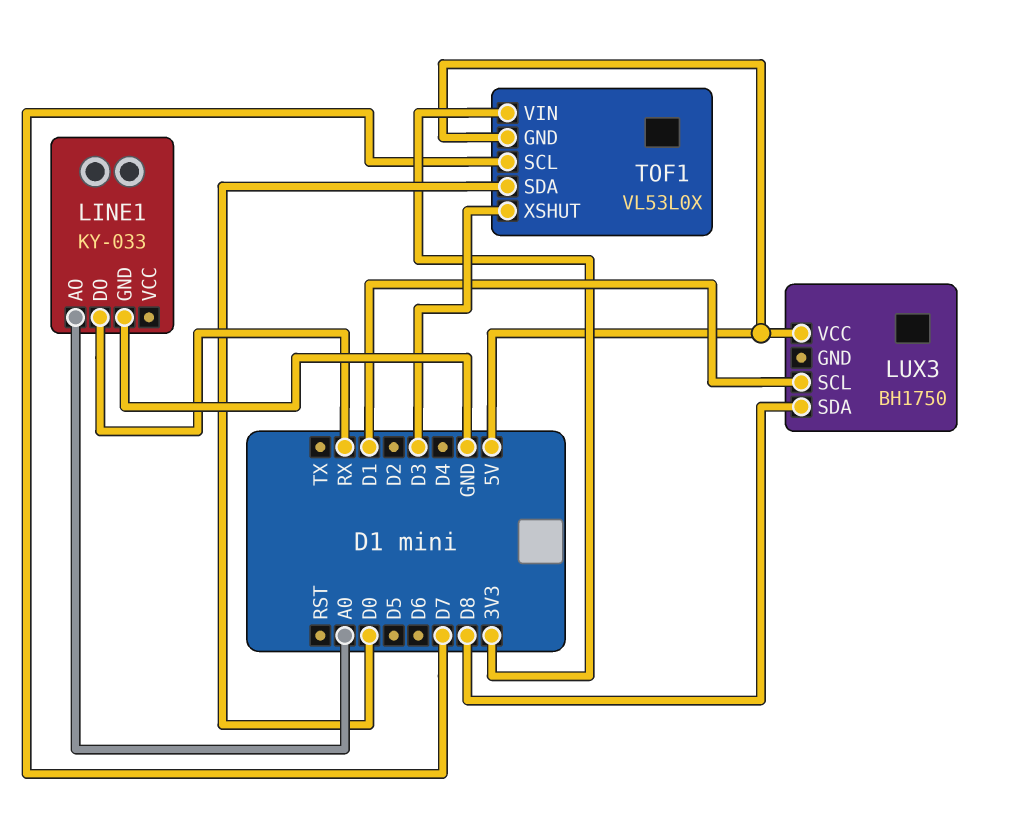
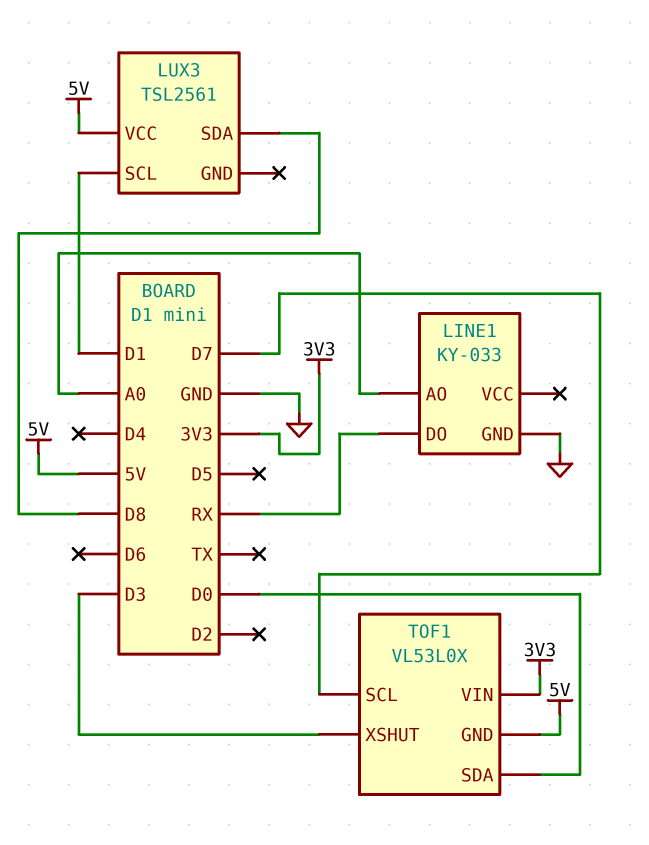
LUX3: BH1750 -> TSL2561

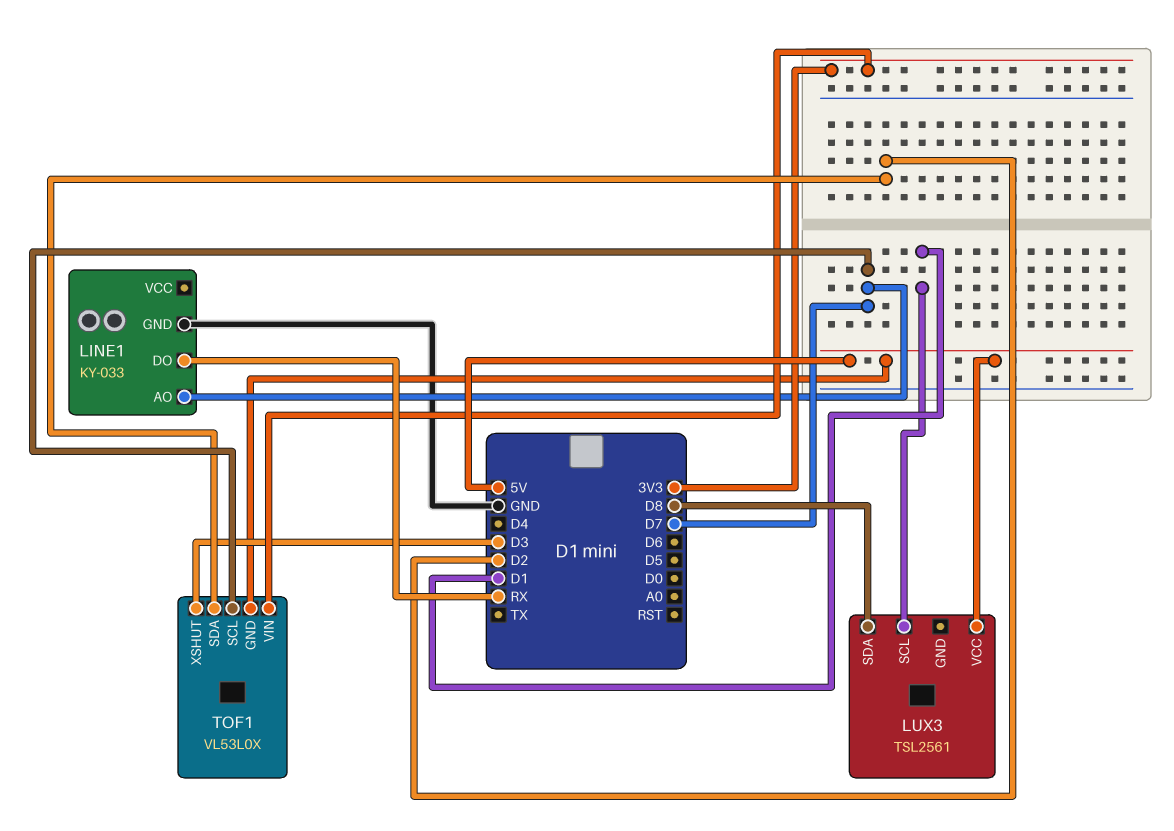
LINE1 pin AO: A0 -> D7
TOF1 pin SDA: D0 -> D2

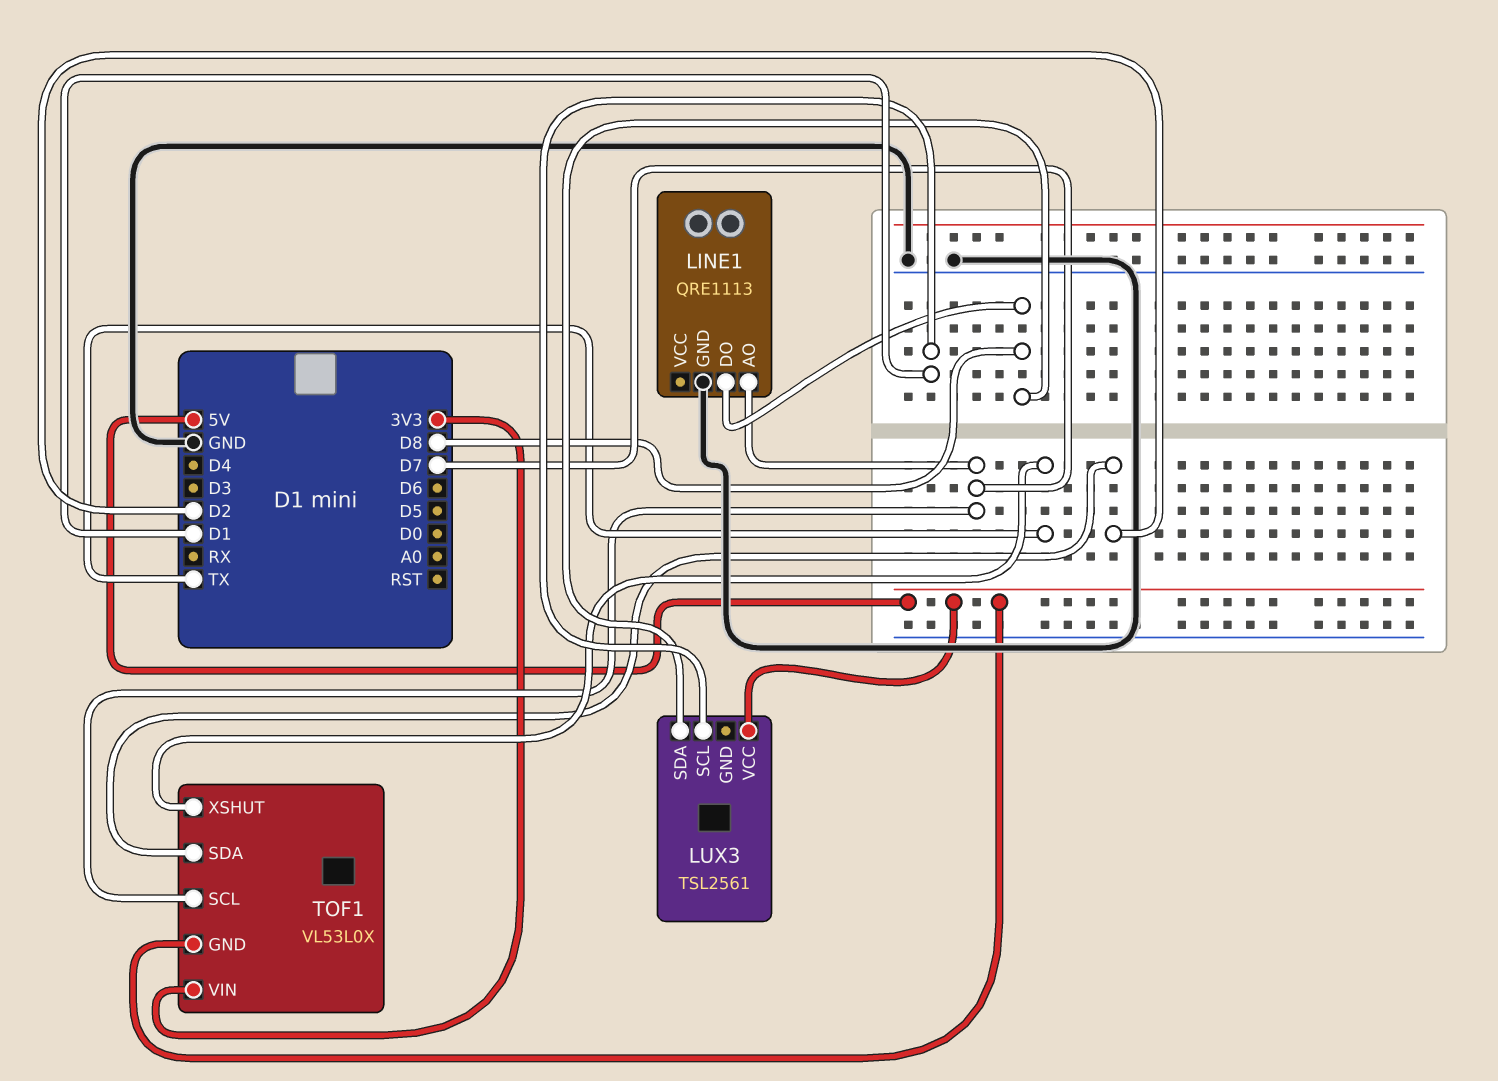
LINE1: KY-033 -> QRE1113
LINE1 pin DO: RX -> D8
TOF1 pin XSHUT: D3 -> TX

